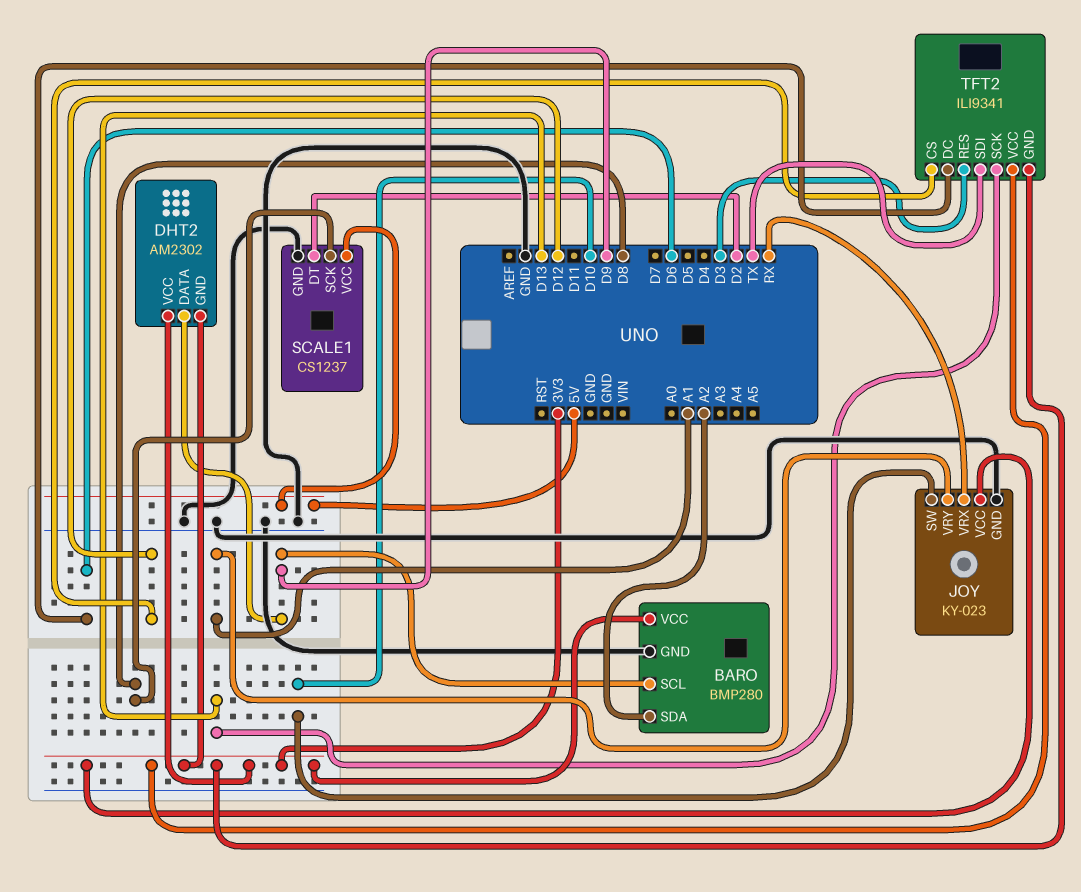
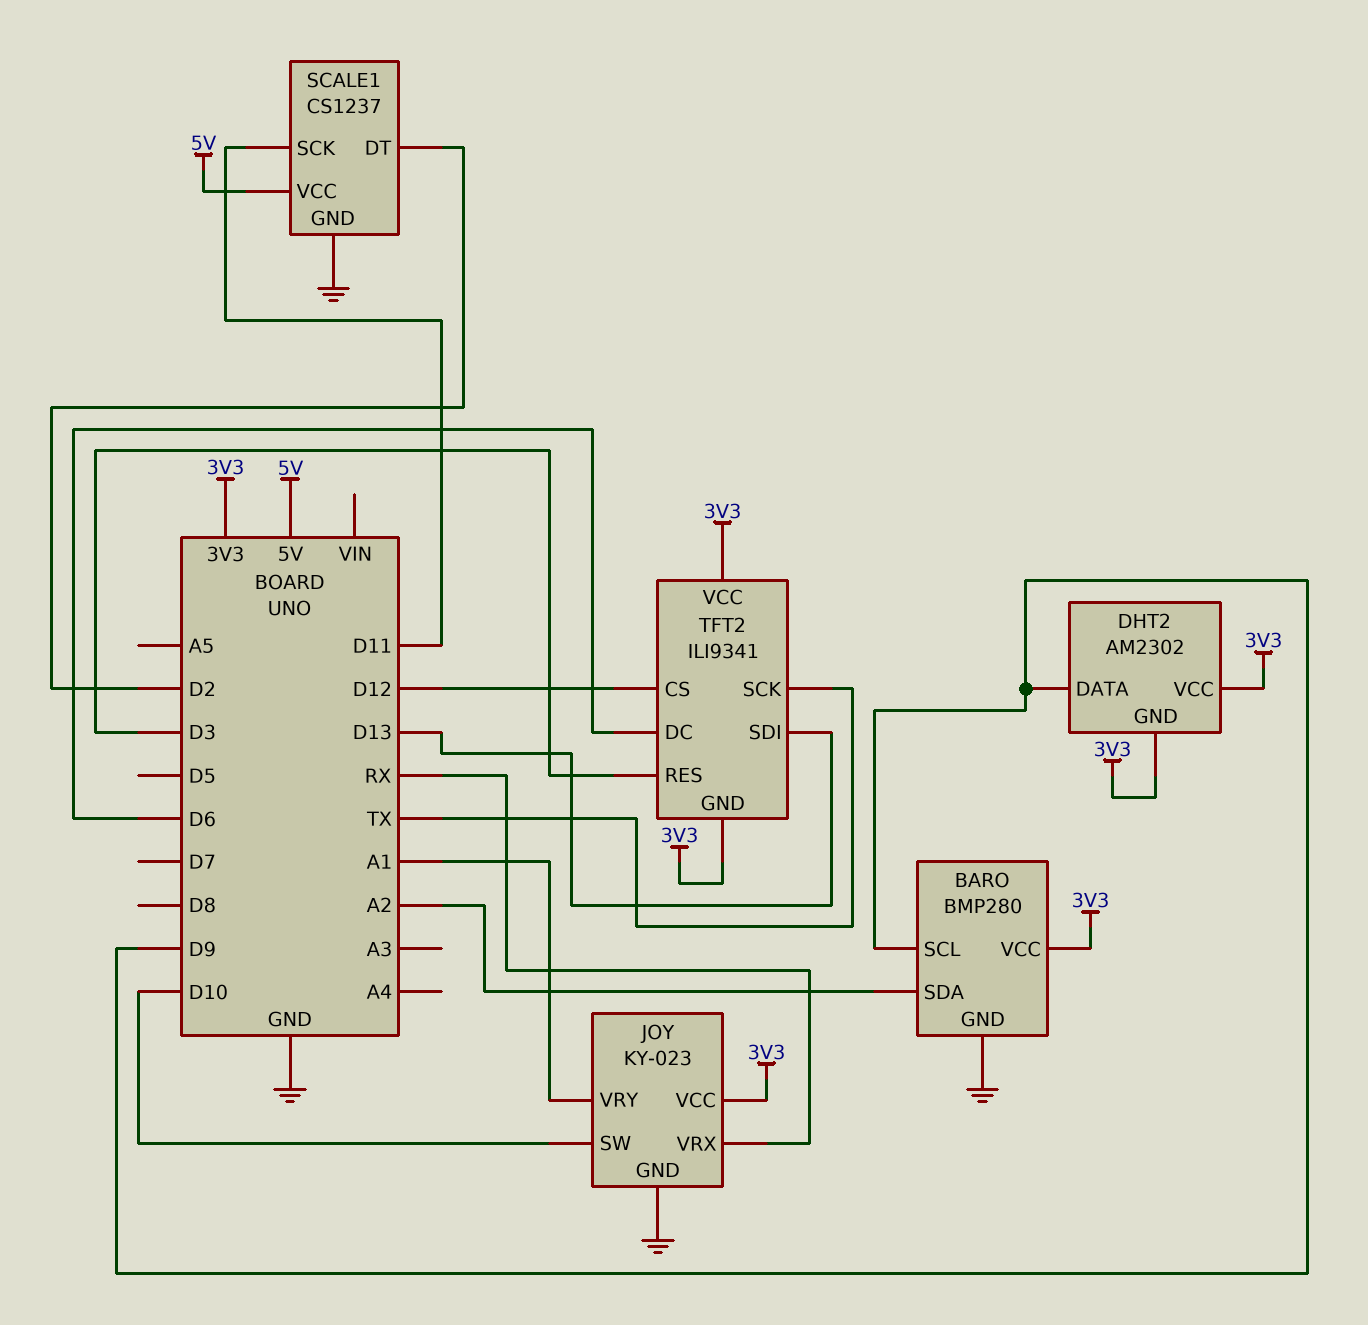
SCALE1 pin SCK: D8 -> D11
TFT2 pin SCK: D13 -> TX
TFT2 pin SDI: TX -> D13

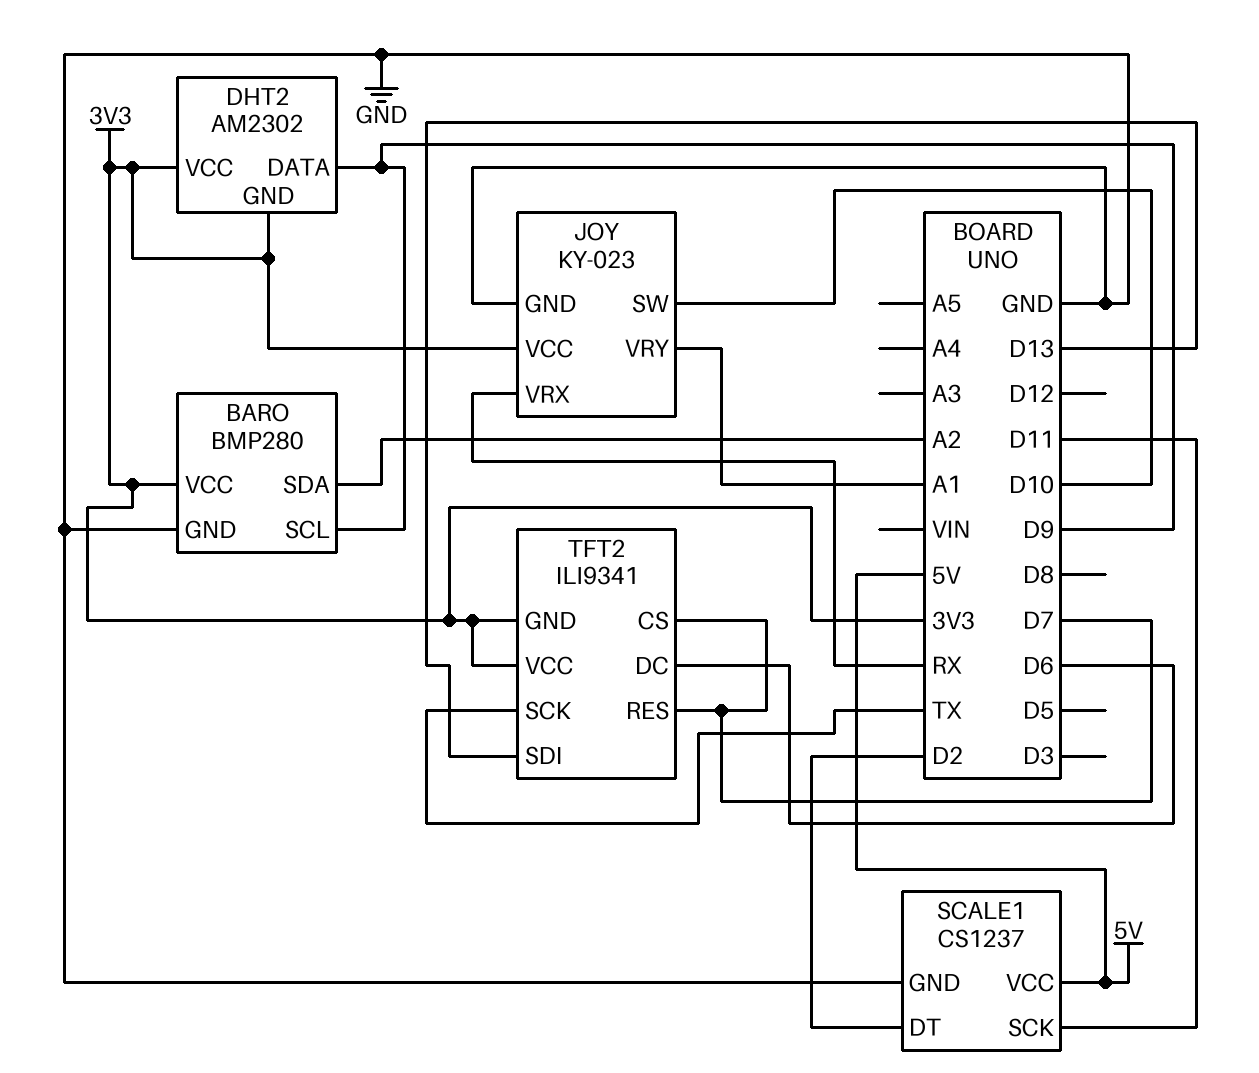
TFT2 pin CS: D12 -> D7
TFT2 pin RES: D3 -> D7

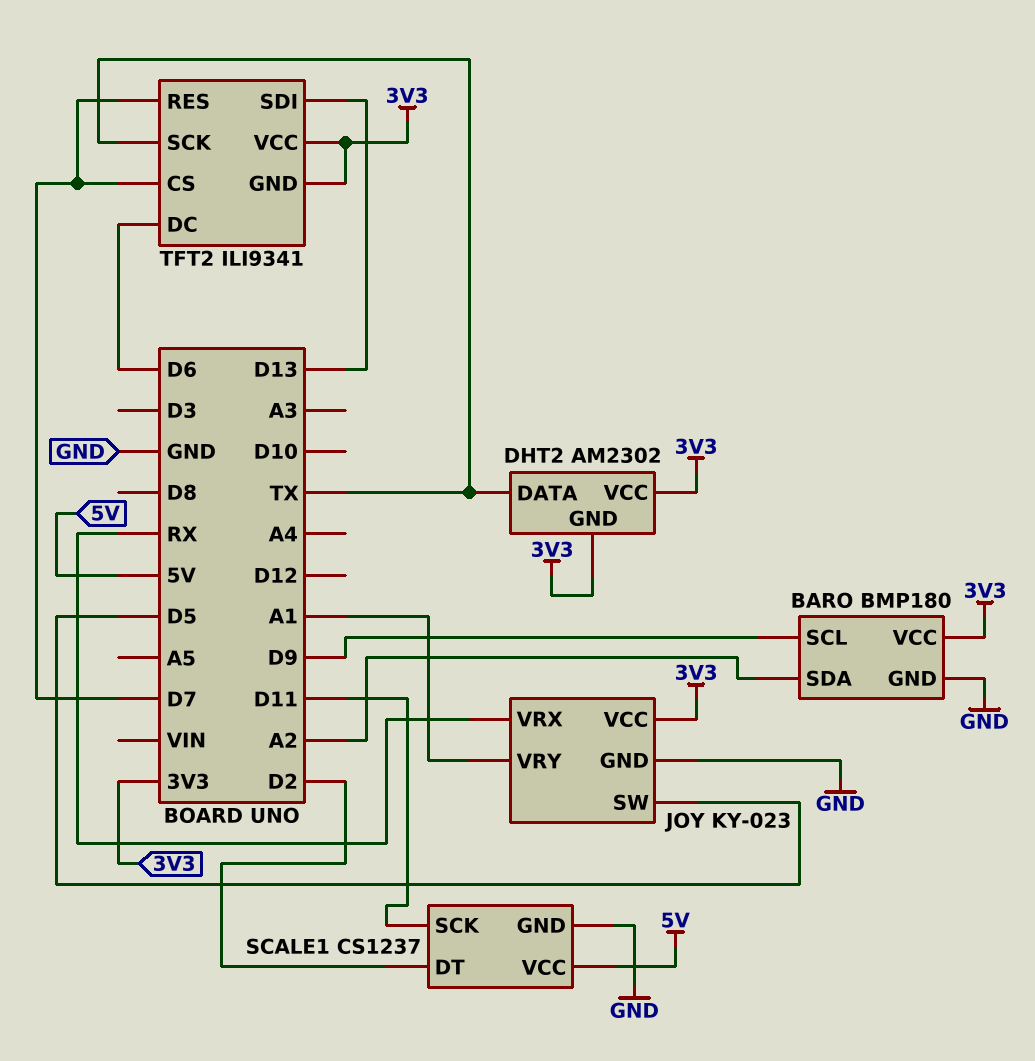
BARO: BMP280 -> BMP180
DHT2 pin DATA: D9 -> TX
JOY pin SW: D10 -> D5

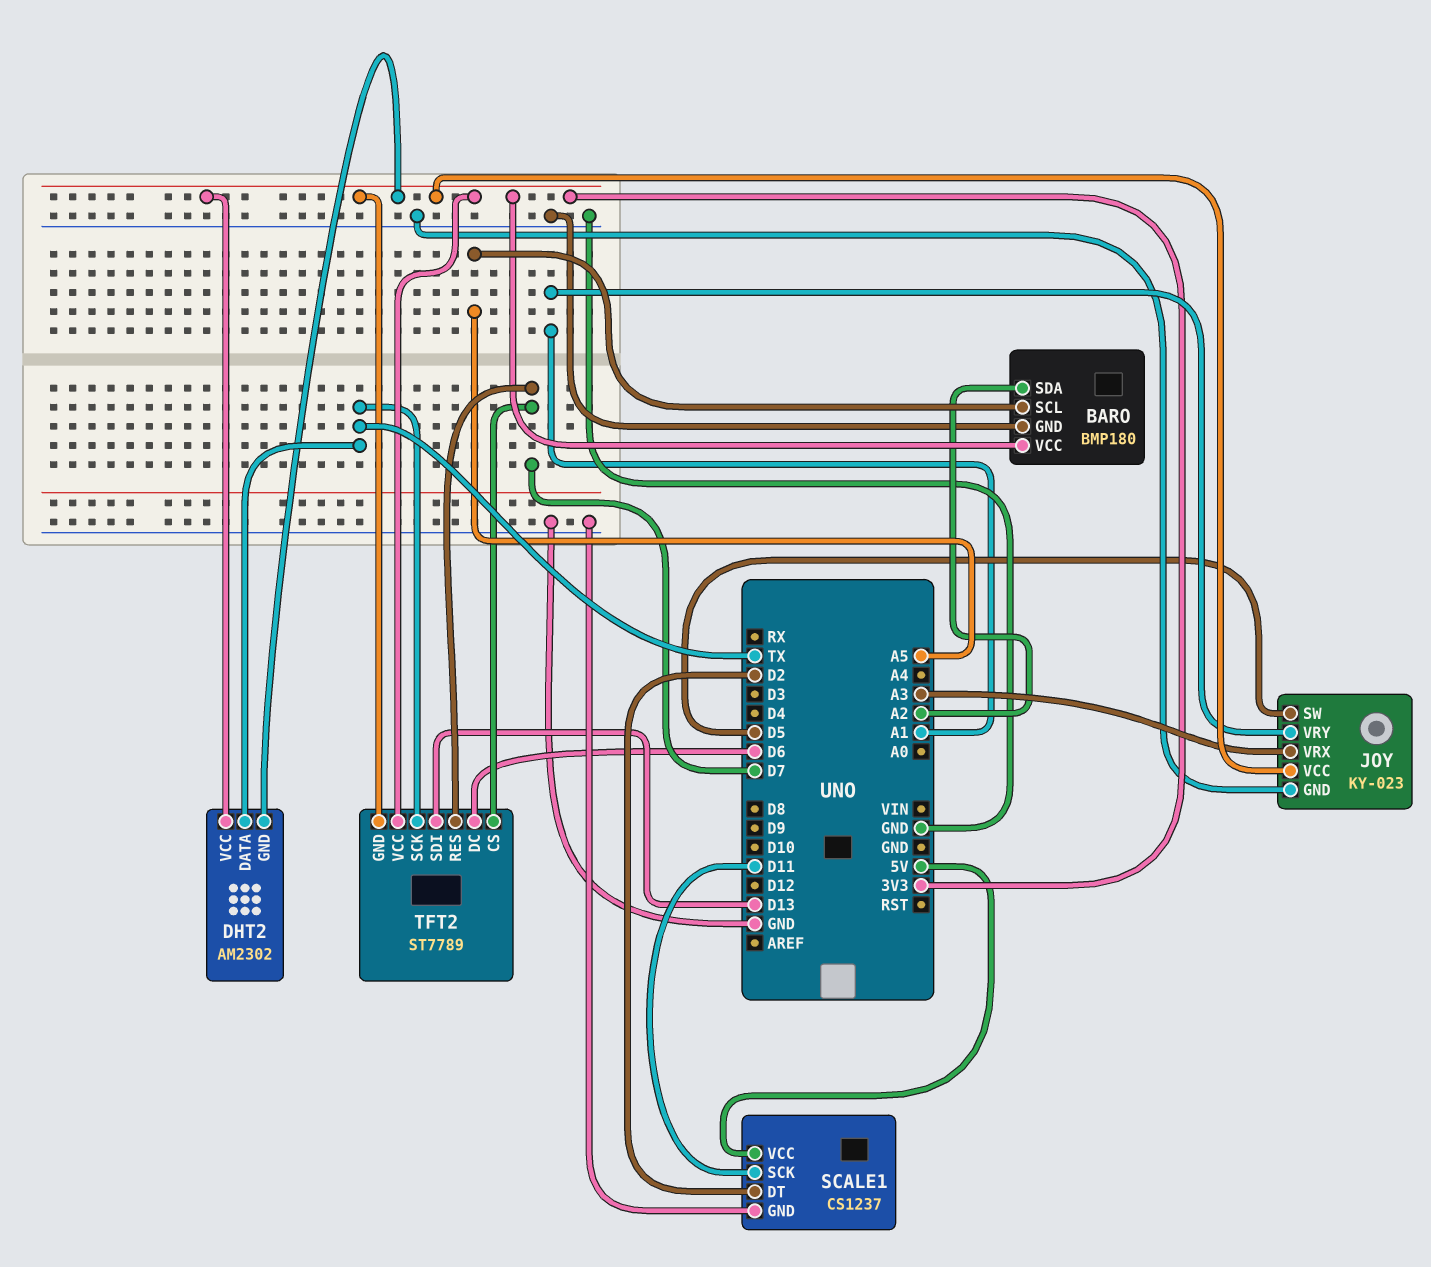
BARO pin SCL: D9 -> A5
JOY pin VRX: RX -> A3
TFT2: ILI9341 -> ST7789

